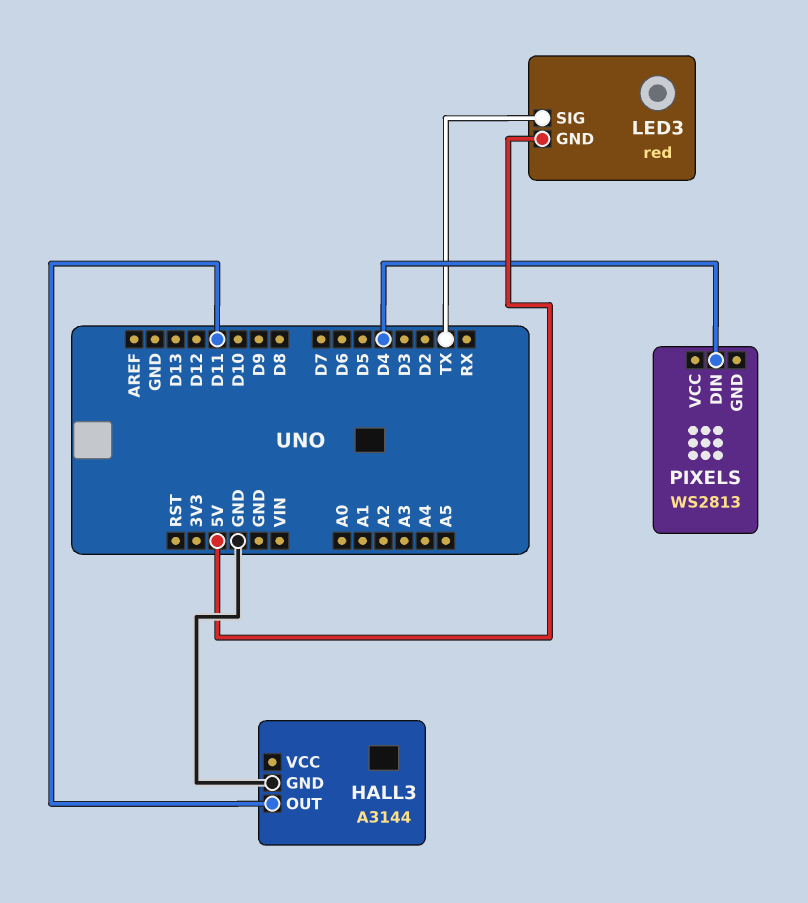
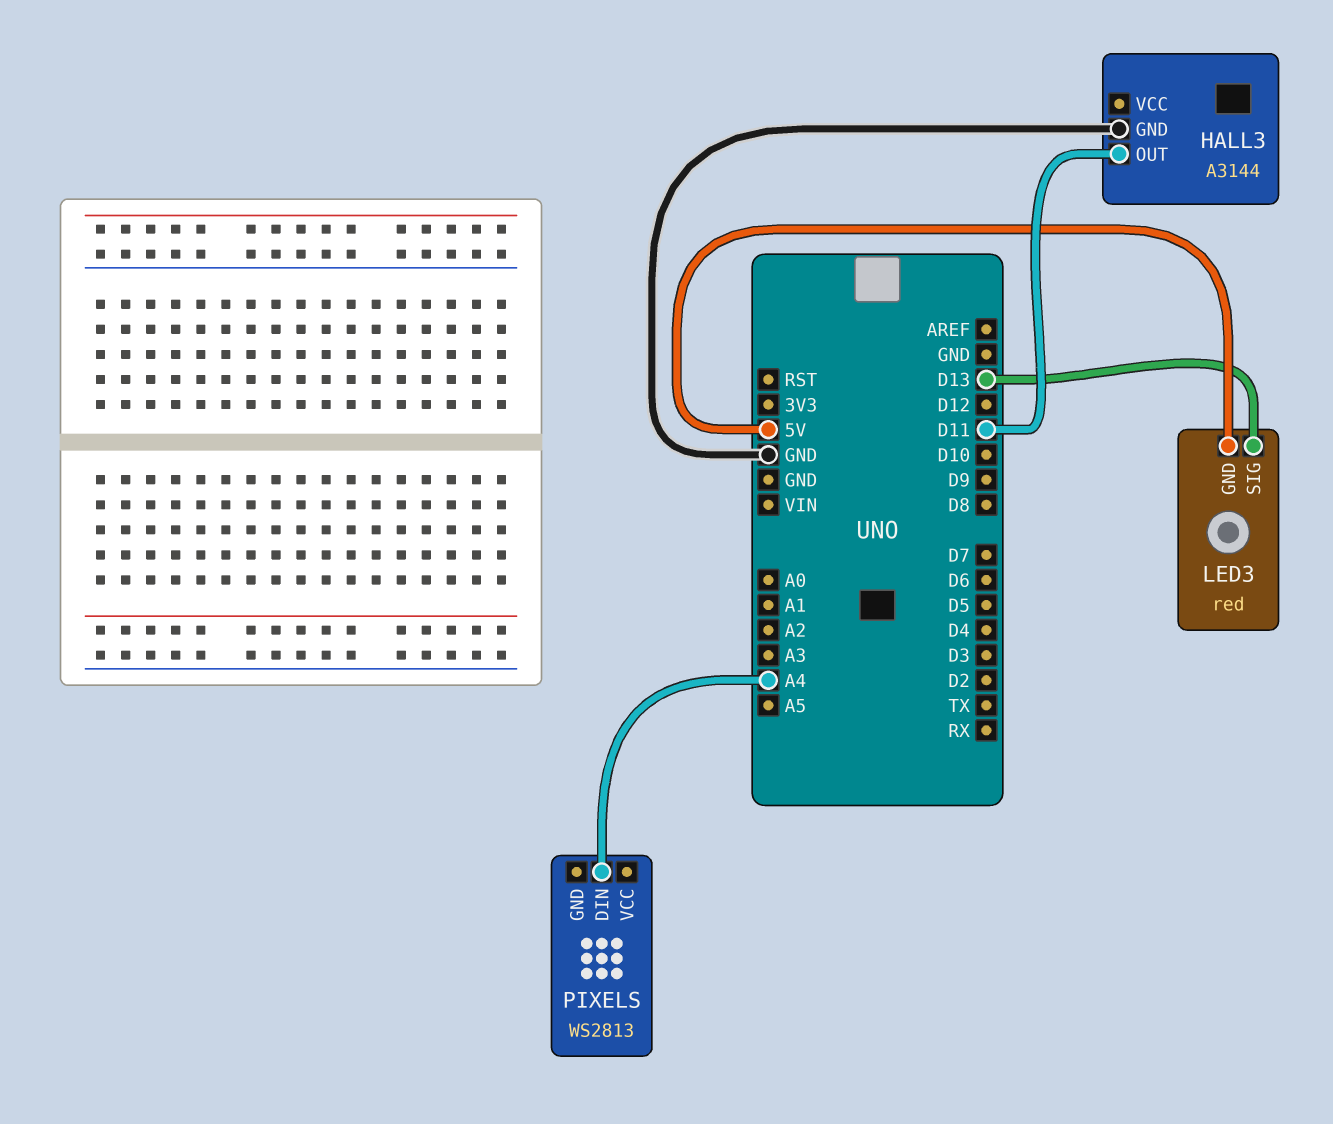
LED3 pin SIG: TX -> D13
PIXELS pin DIN: D4 -> A4

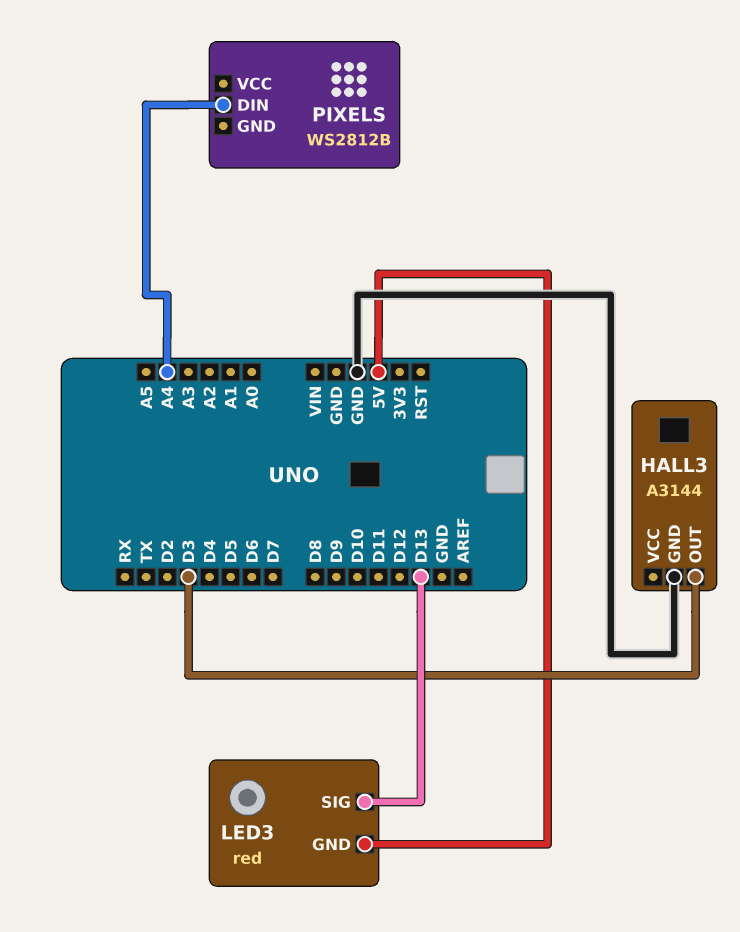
HALL3 pin OUT: D11 -> D3
PIXELS: WS2813 -> WS2812B

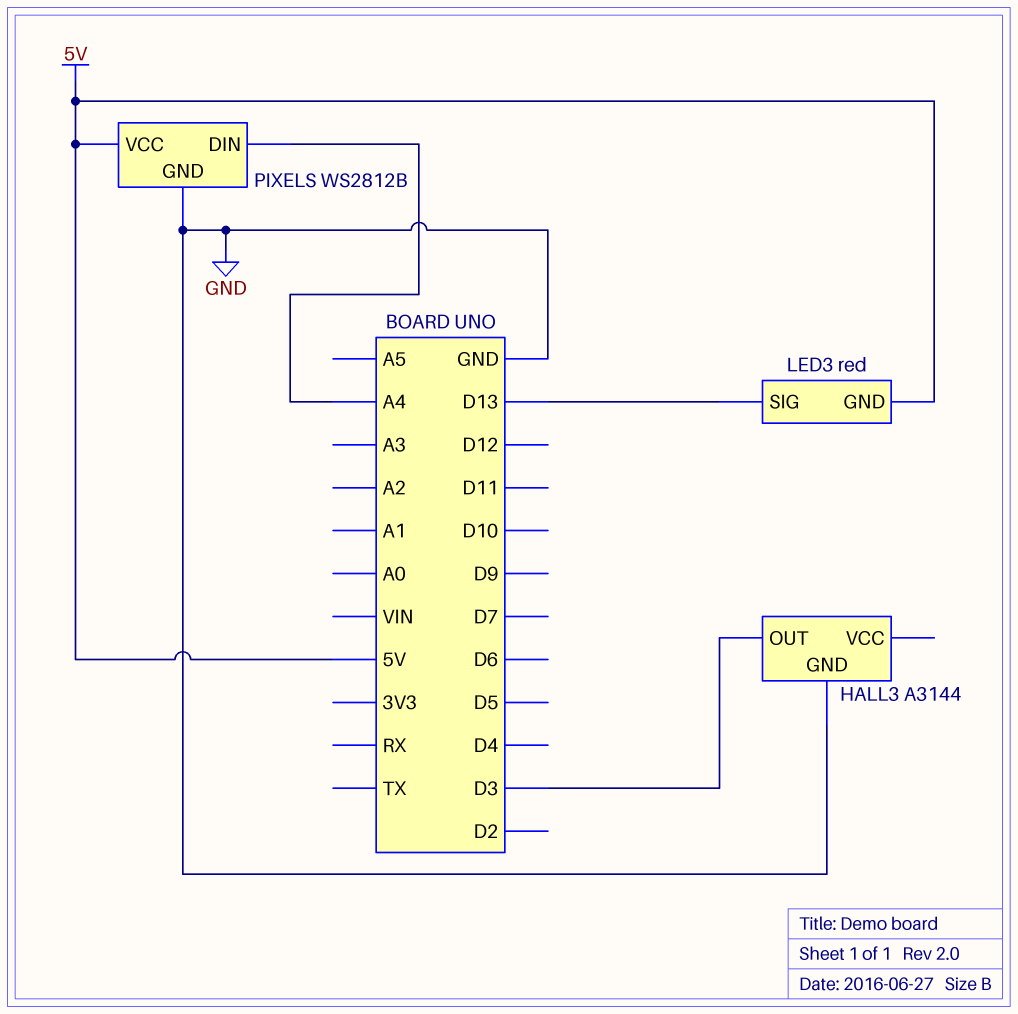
PIXELS pin GND: none -> GND
PIXELS pin VCC: none -> 5V

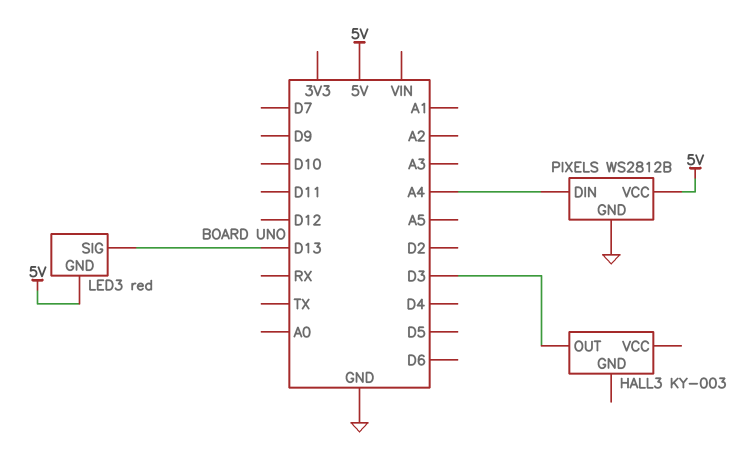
HALL3: A3144 -> KY-003
HALL3 pin GND: GND -> none

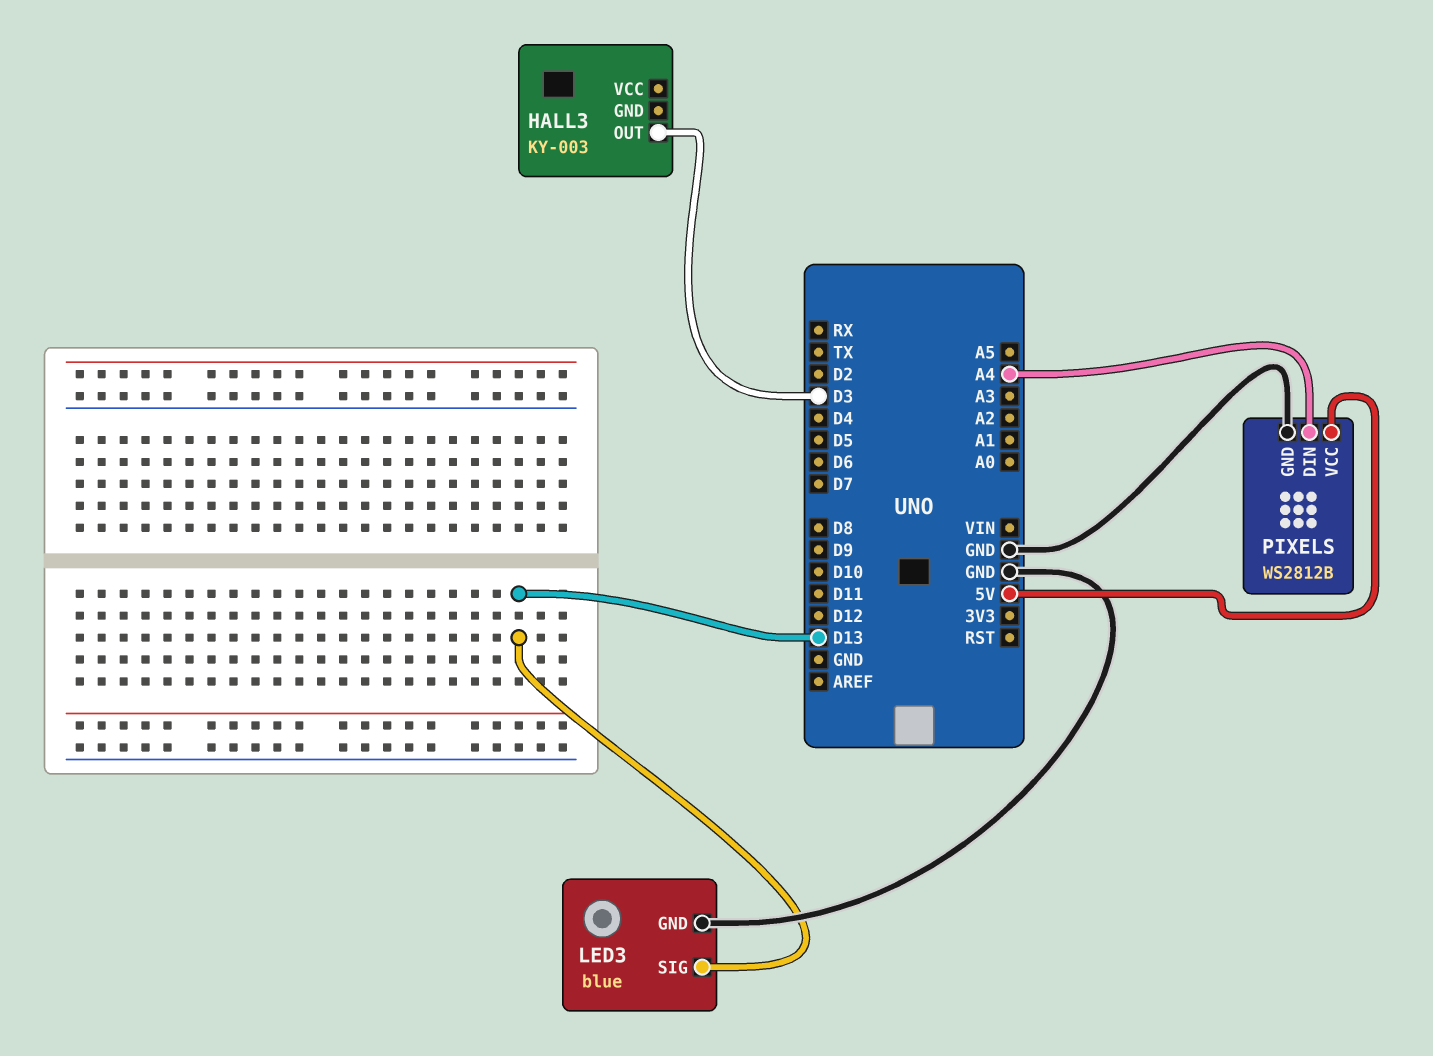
LED3: red -> blue
LED3 pin GND: 5V -> GND

